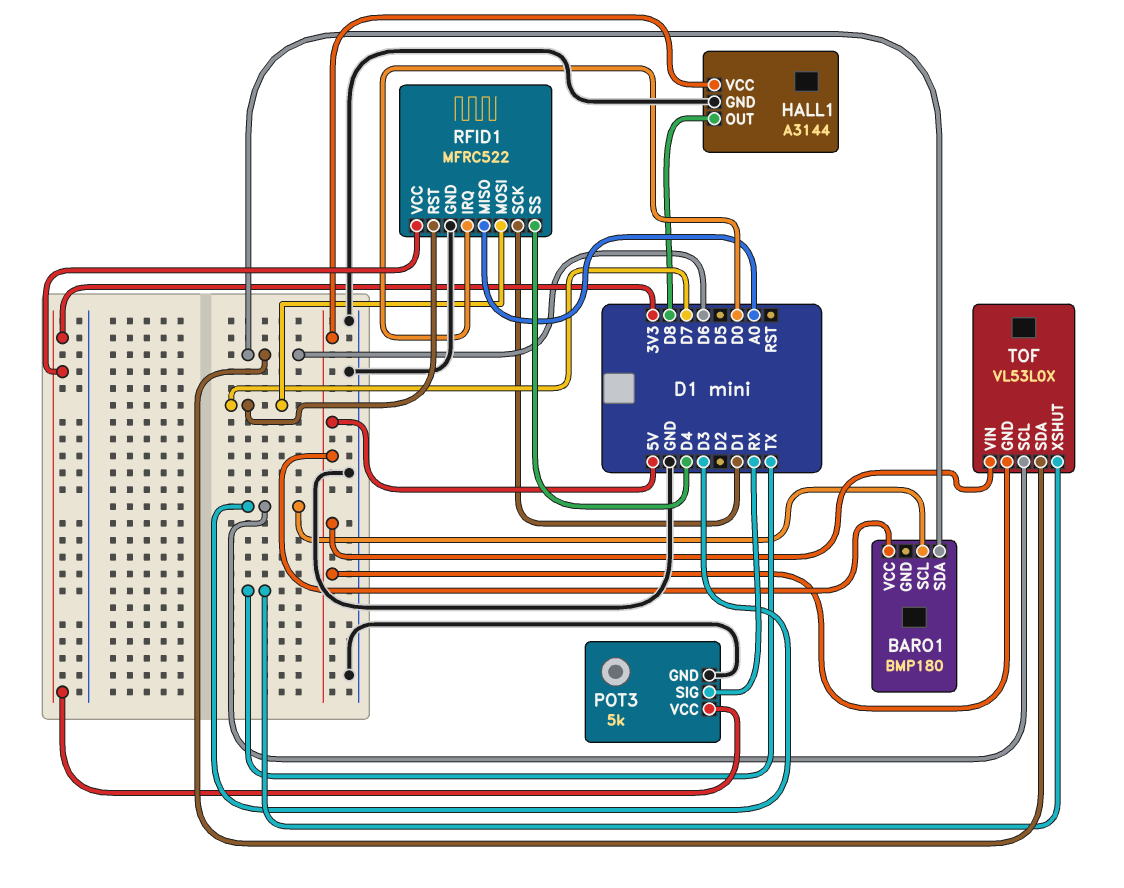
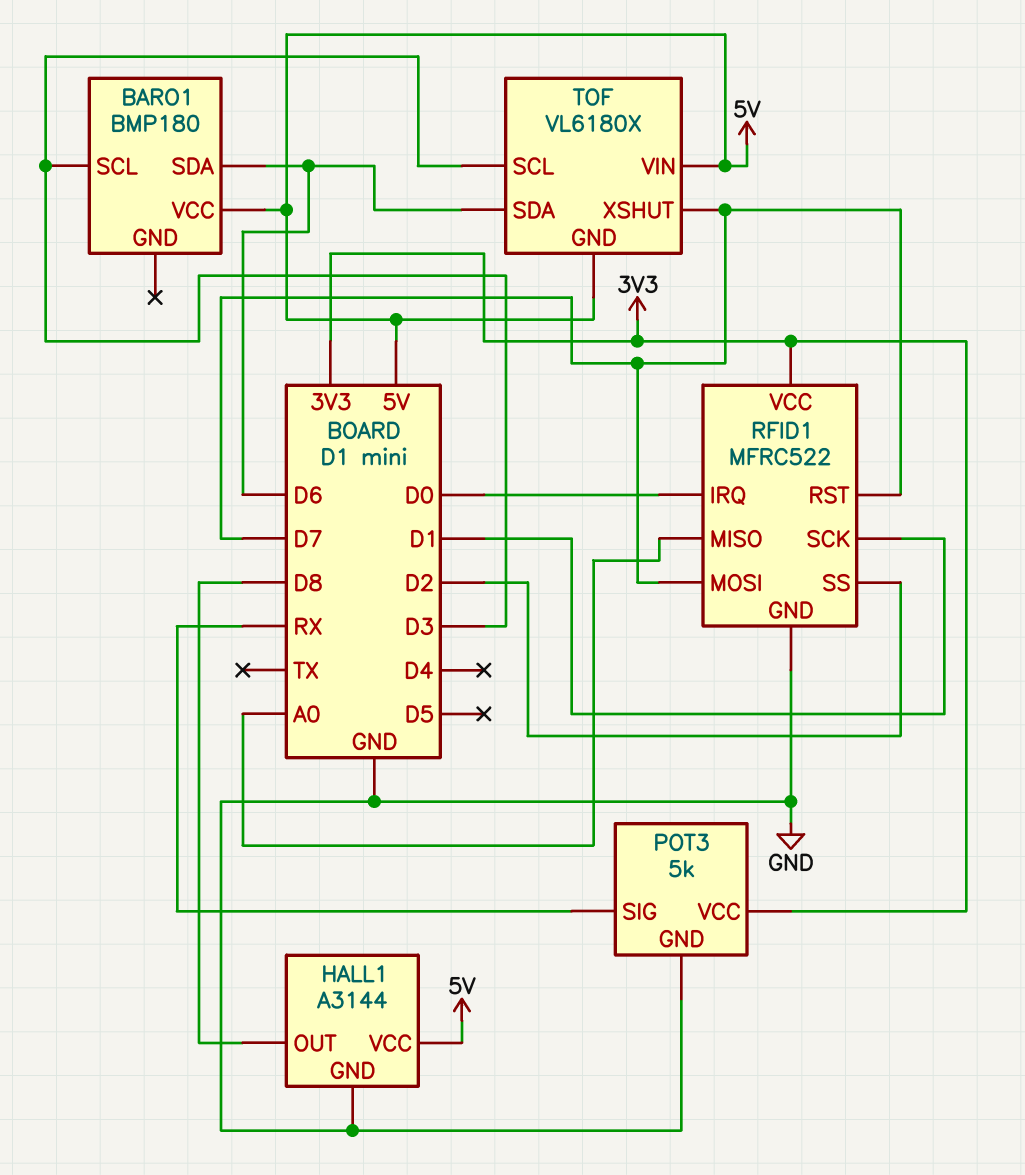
RFID1 pin SS: D4 -> D2
TOF: VL53L0X -> VL6180X
TOF pin XSHUT: TX -> D7

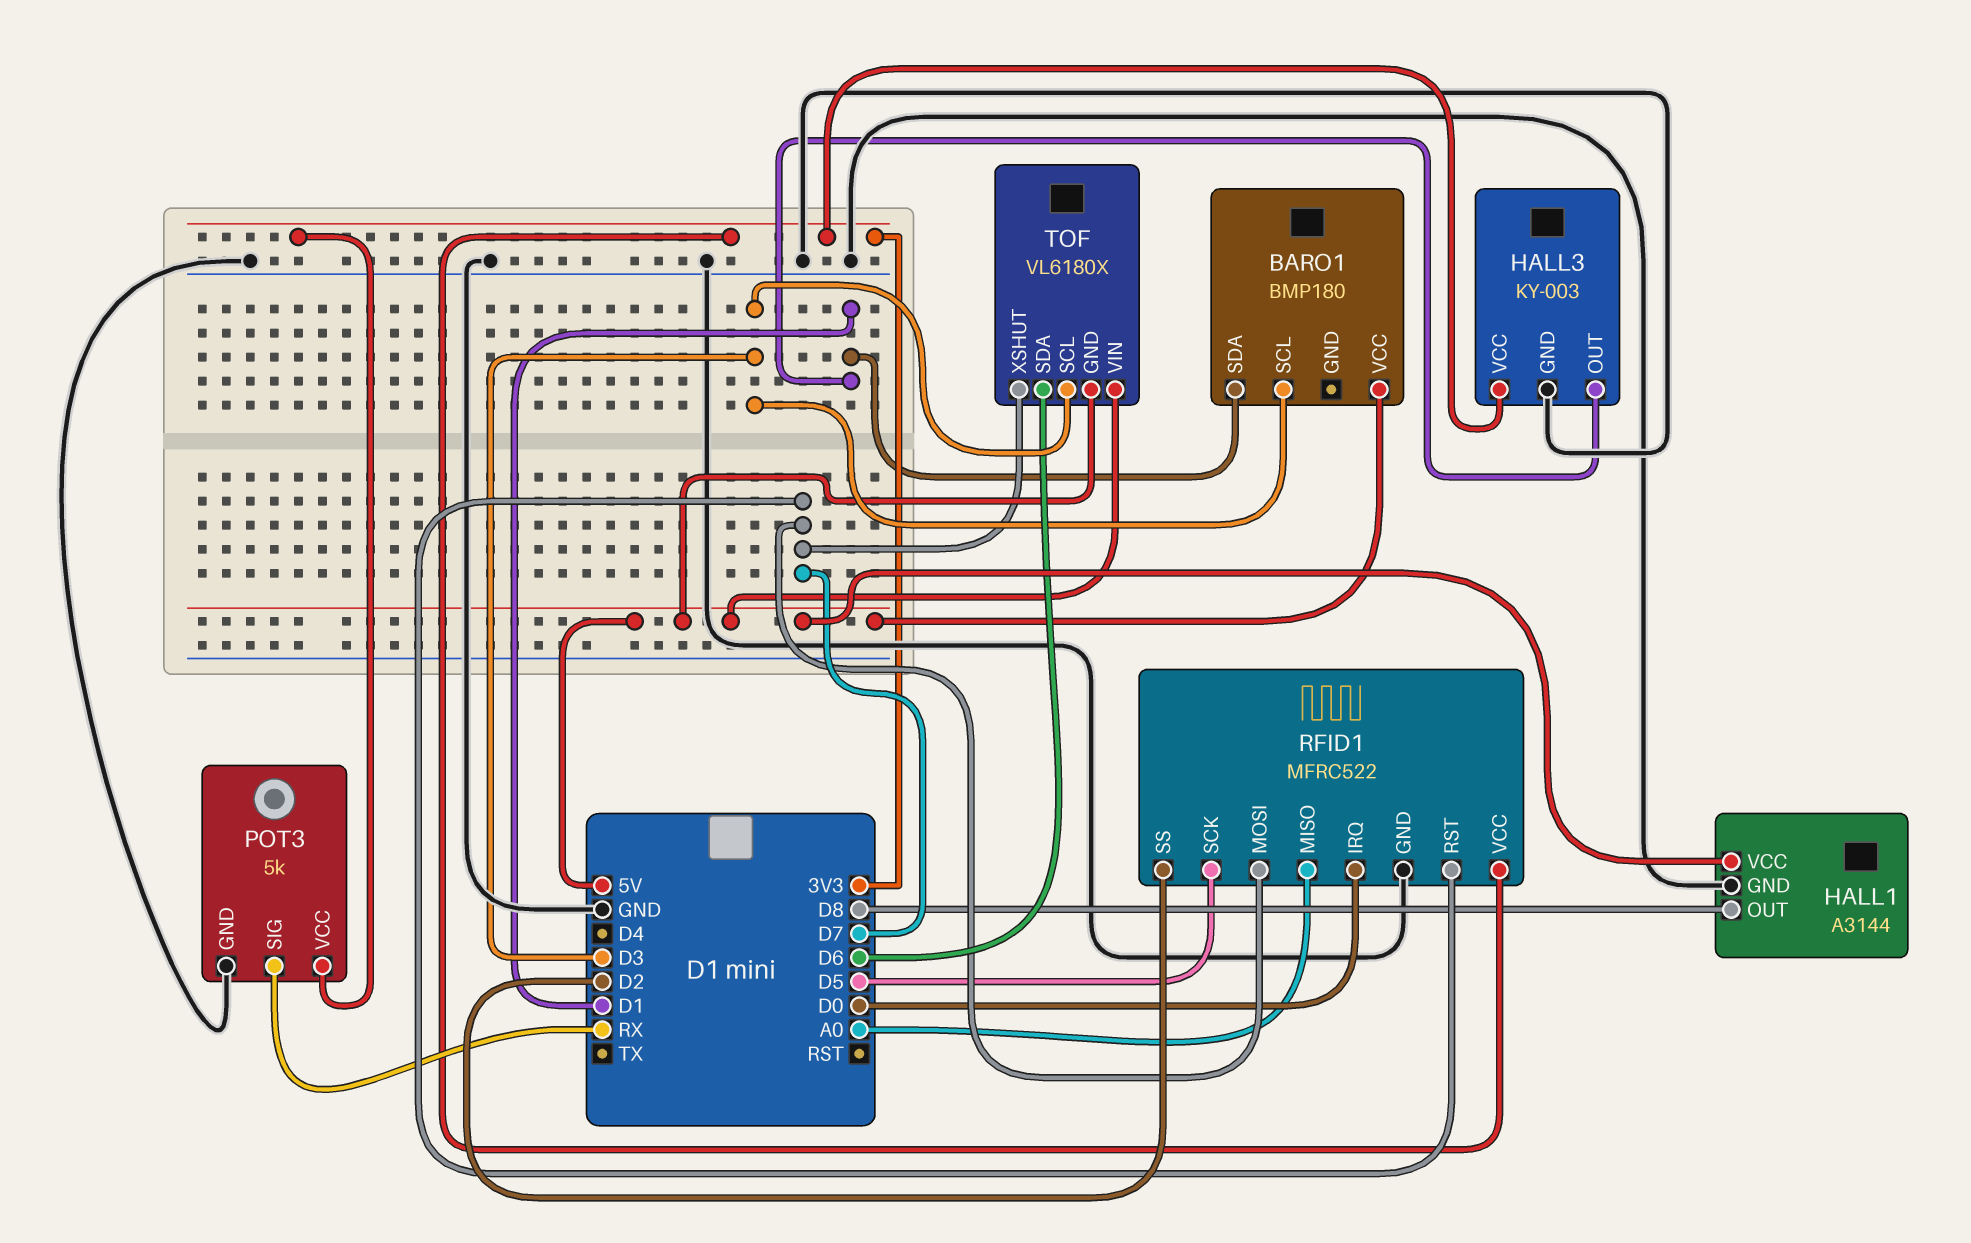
BARO1 pin SDA: D6 -> D1
HALL3: none -> KY-003
HALL3 pin GND: none -> GND
HALL3 pin OUT: none -> D1
HALL3 pin VCC: none -> 3V3
RFID1 pin SCK: D1 -> D5

